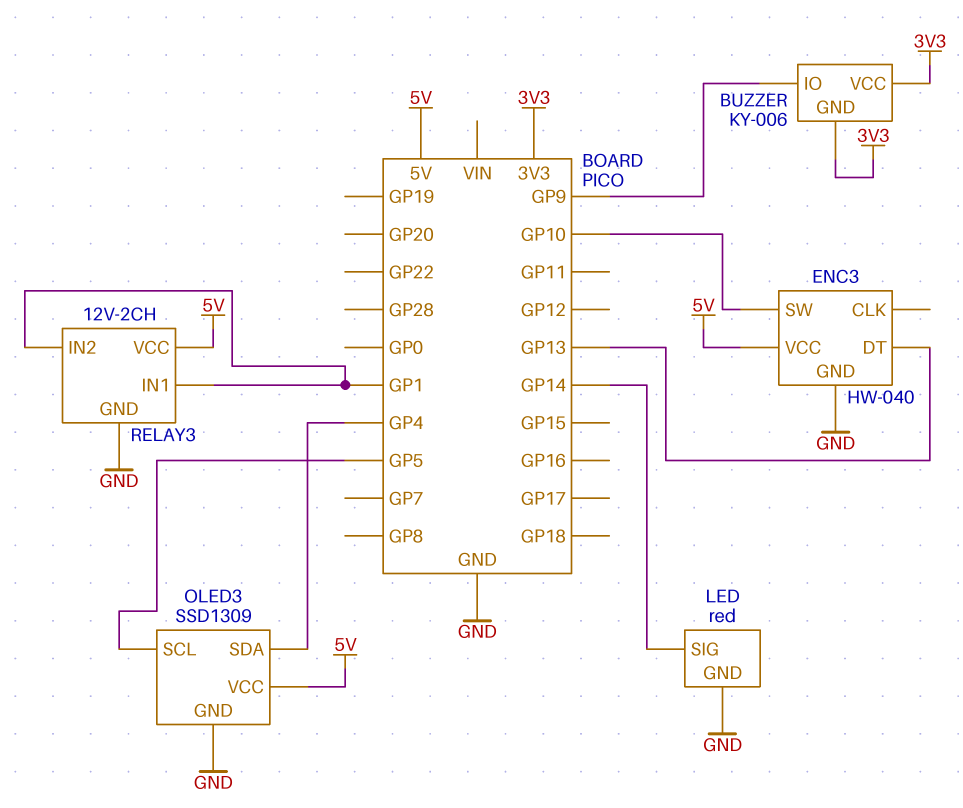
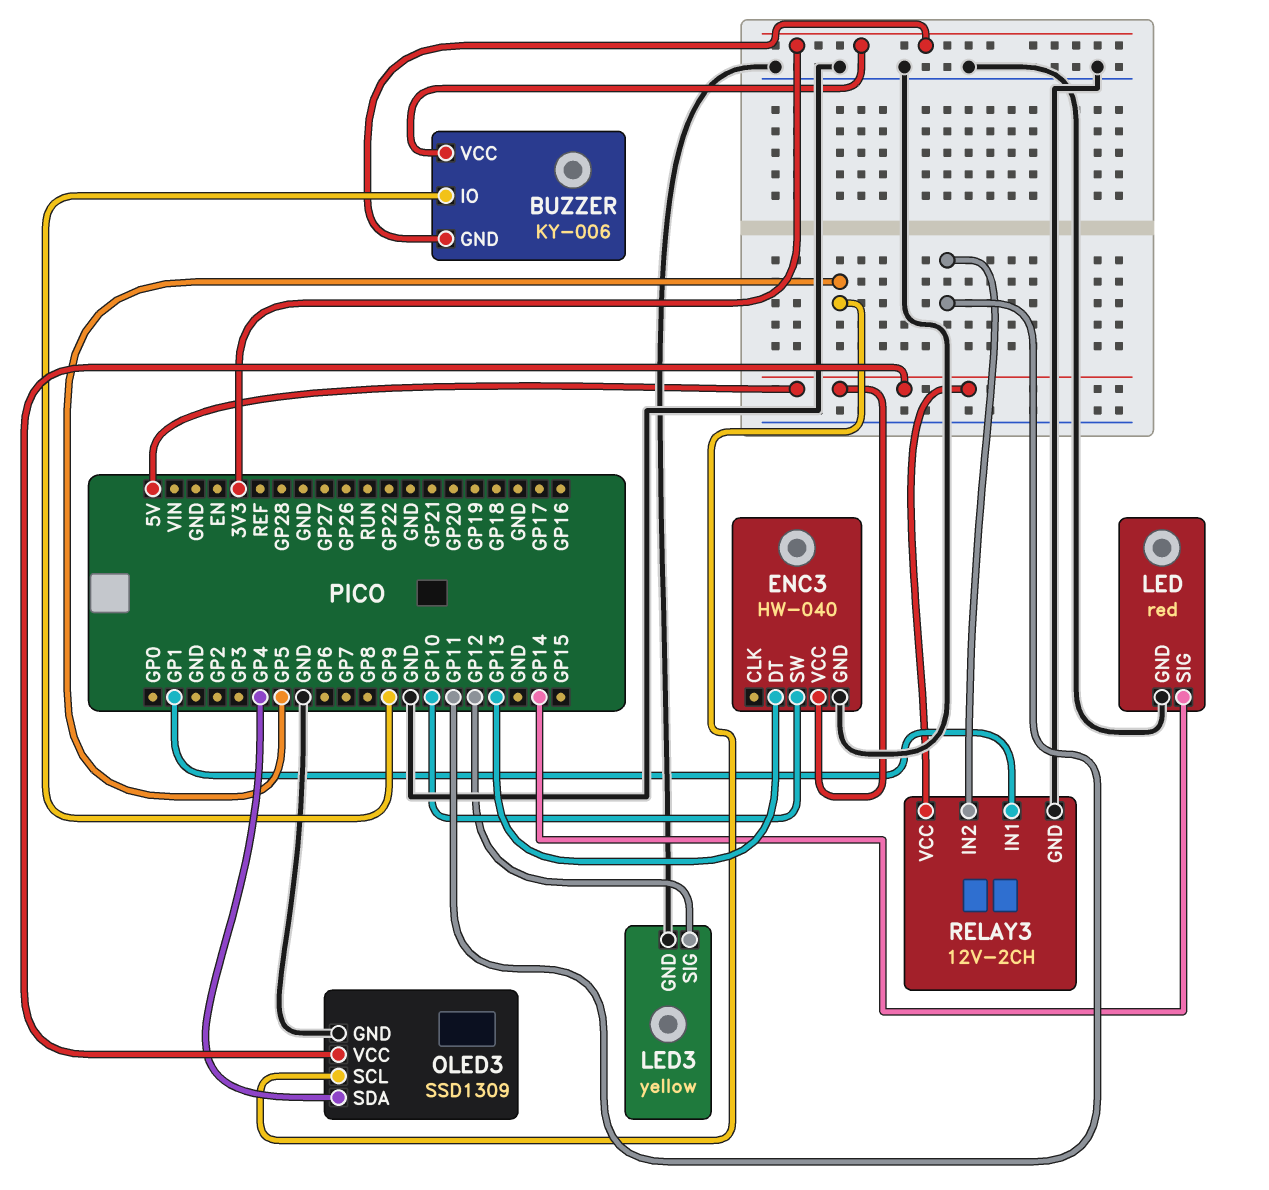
LED3: none -> yellow
LED3 pin GND: none -> GND
LED3 pin SIG: none -> GP12
RELAY3 pin IN2: GP1 -> GP11

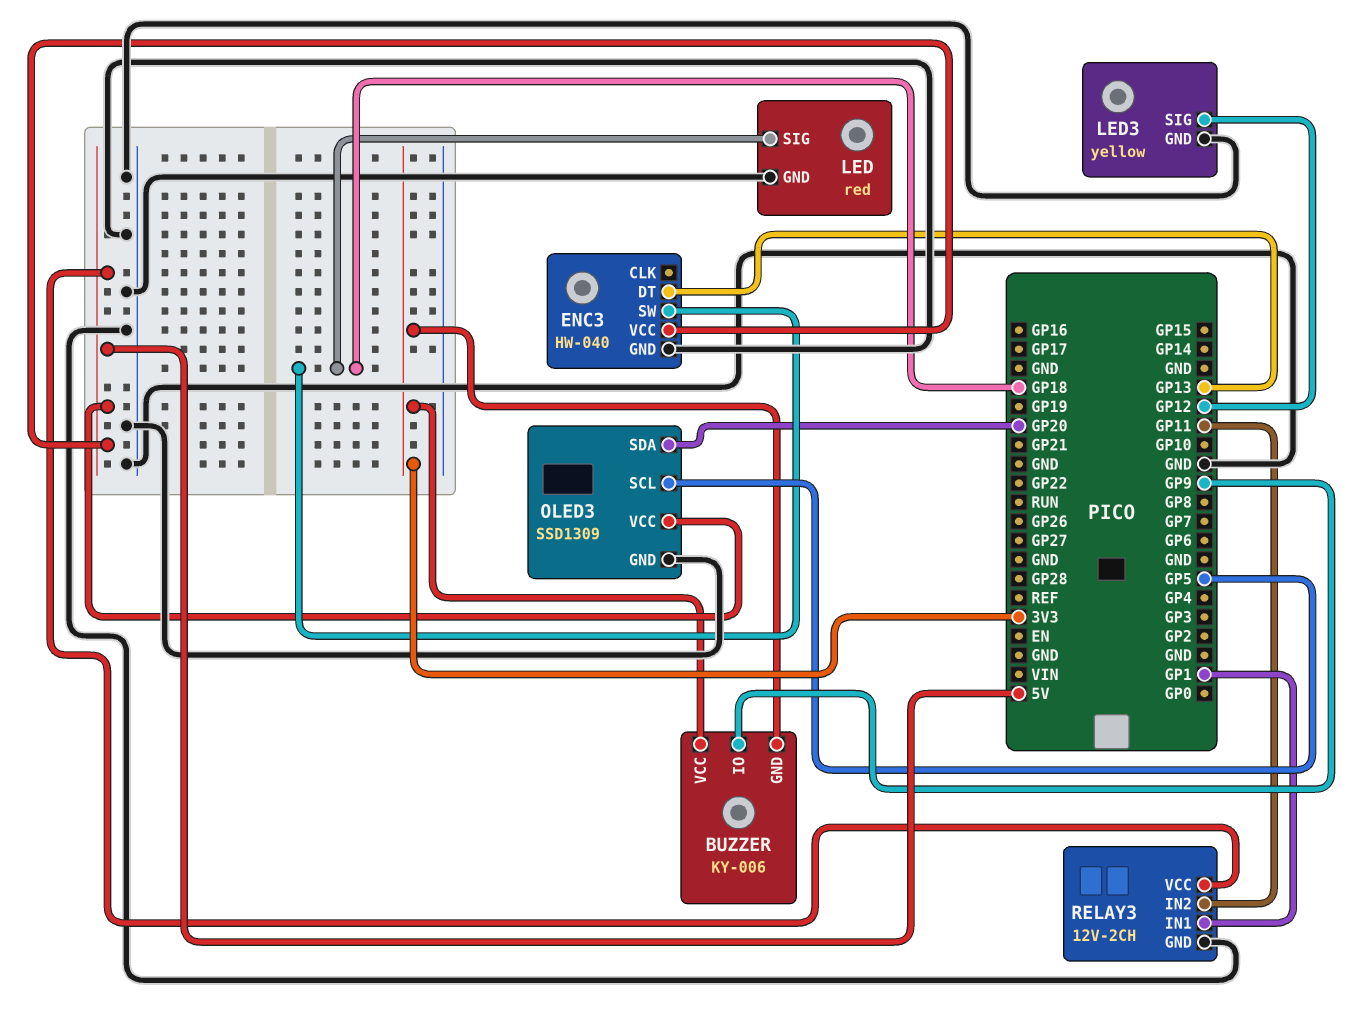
ENC3 pin SW: GP10 -> GP18
LED pin SIG: GP14 -> GP18
OLED3 pin SDA: GP4 -> GP20

